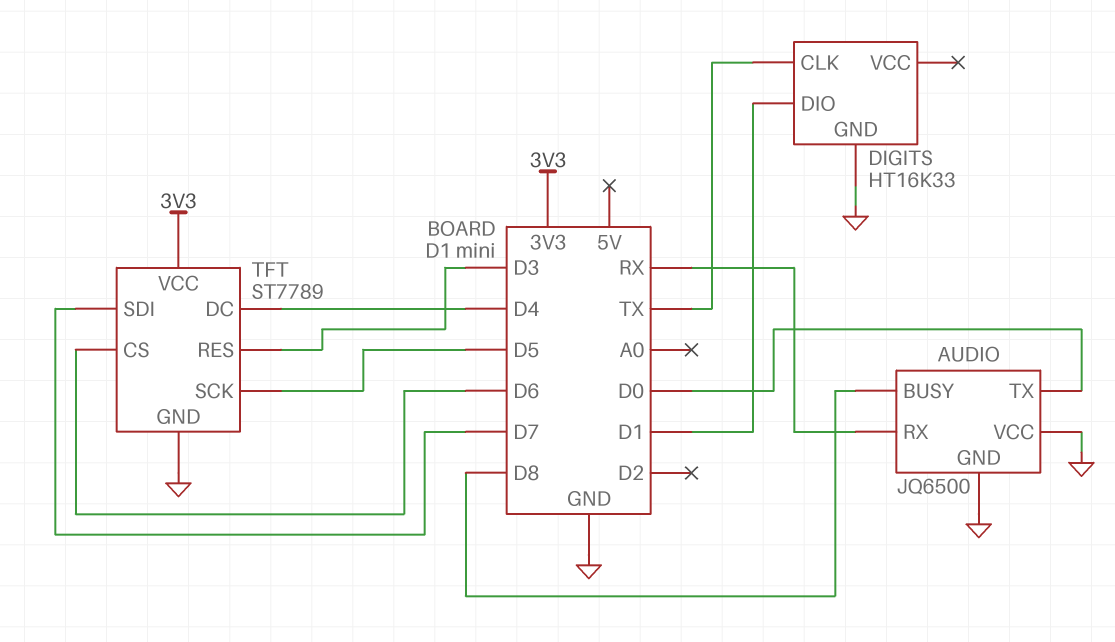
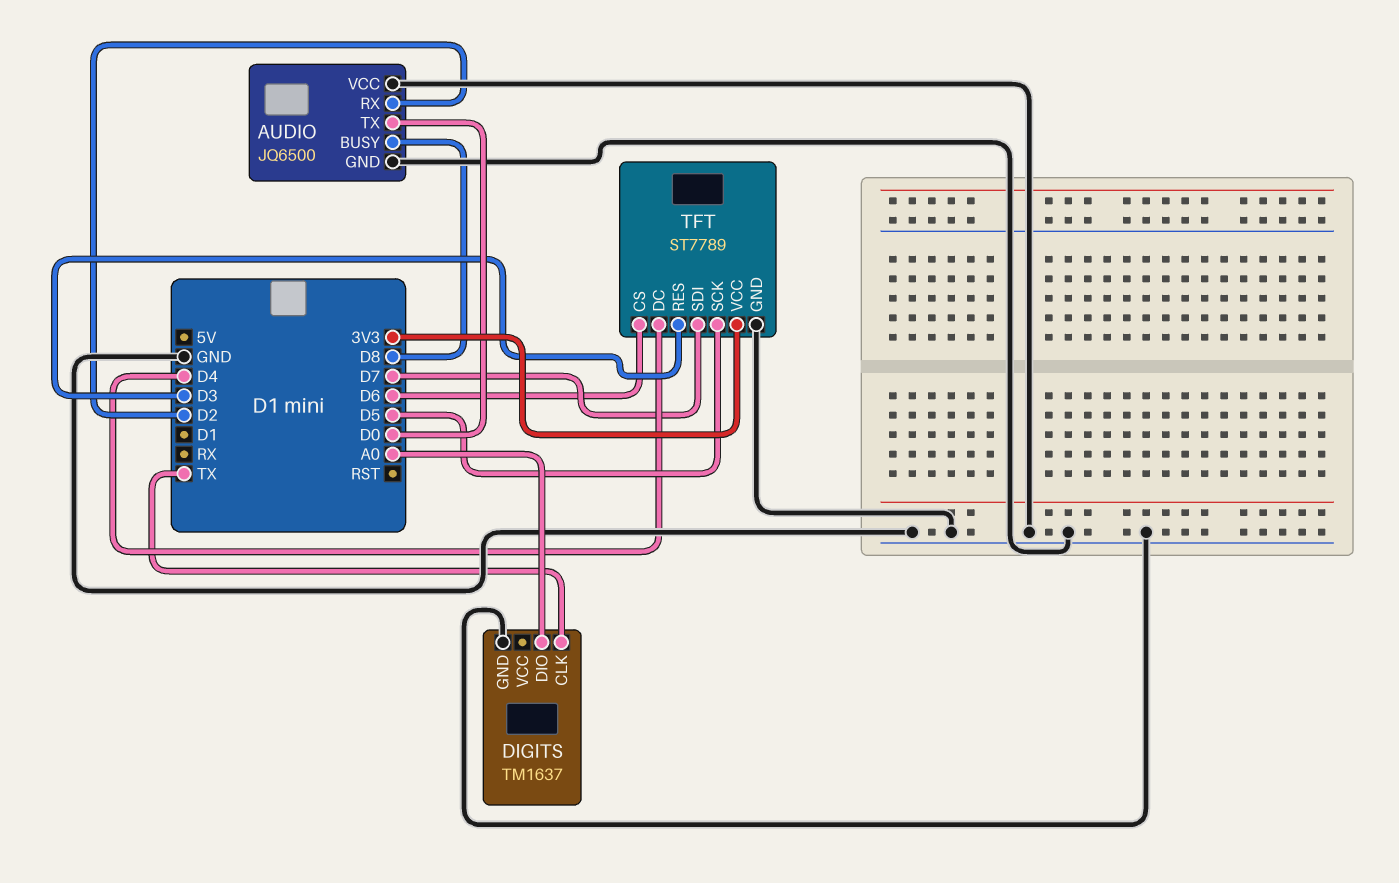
AUDIO pin RX: RX -> D2
DIGITS: HT16K33 -> TM1637
DIGITS pin DIO: D1 -> A0

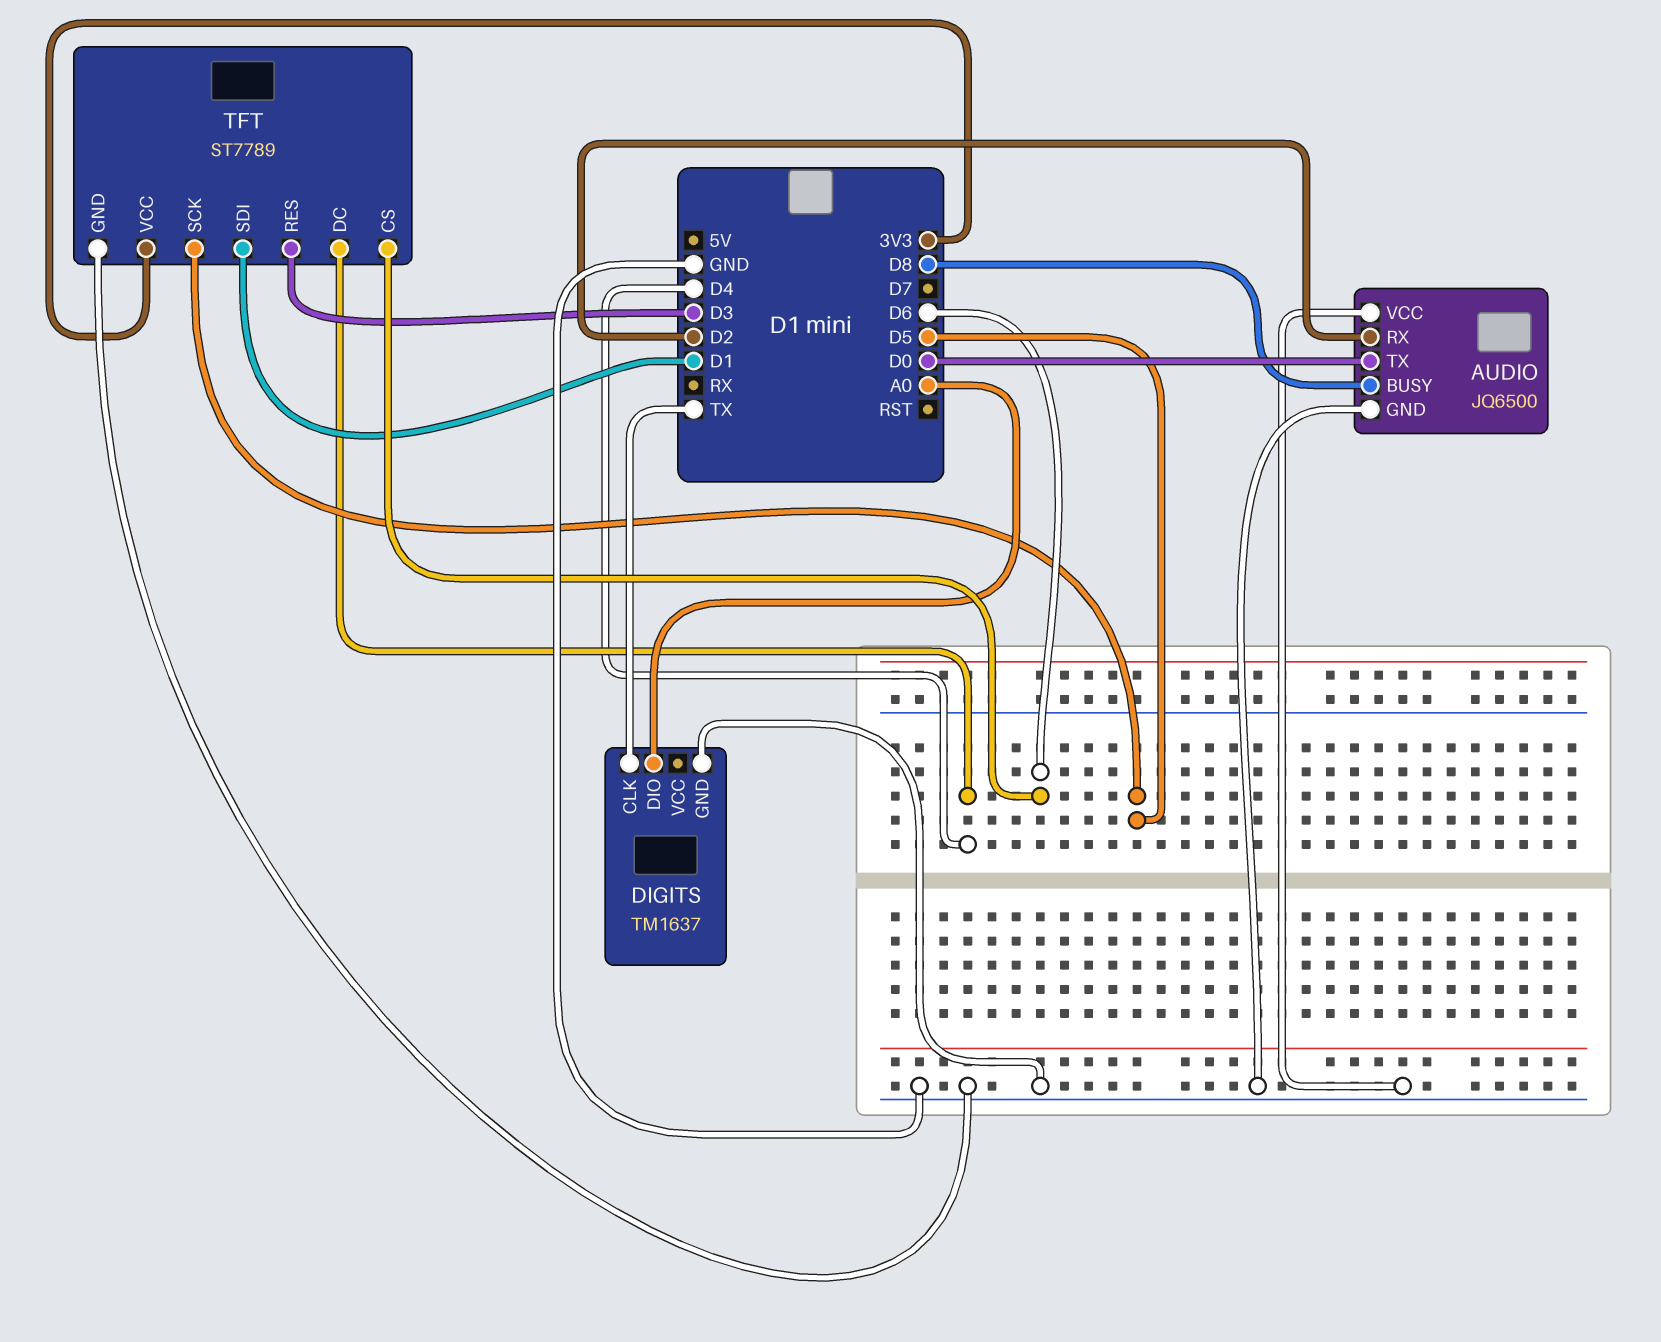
TFT pin SDI: D7 -> D1

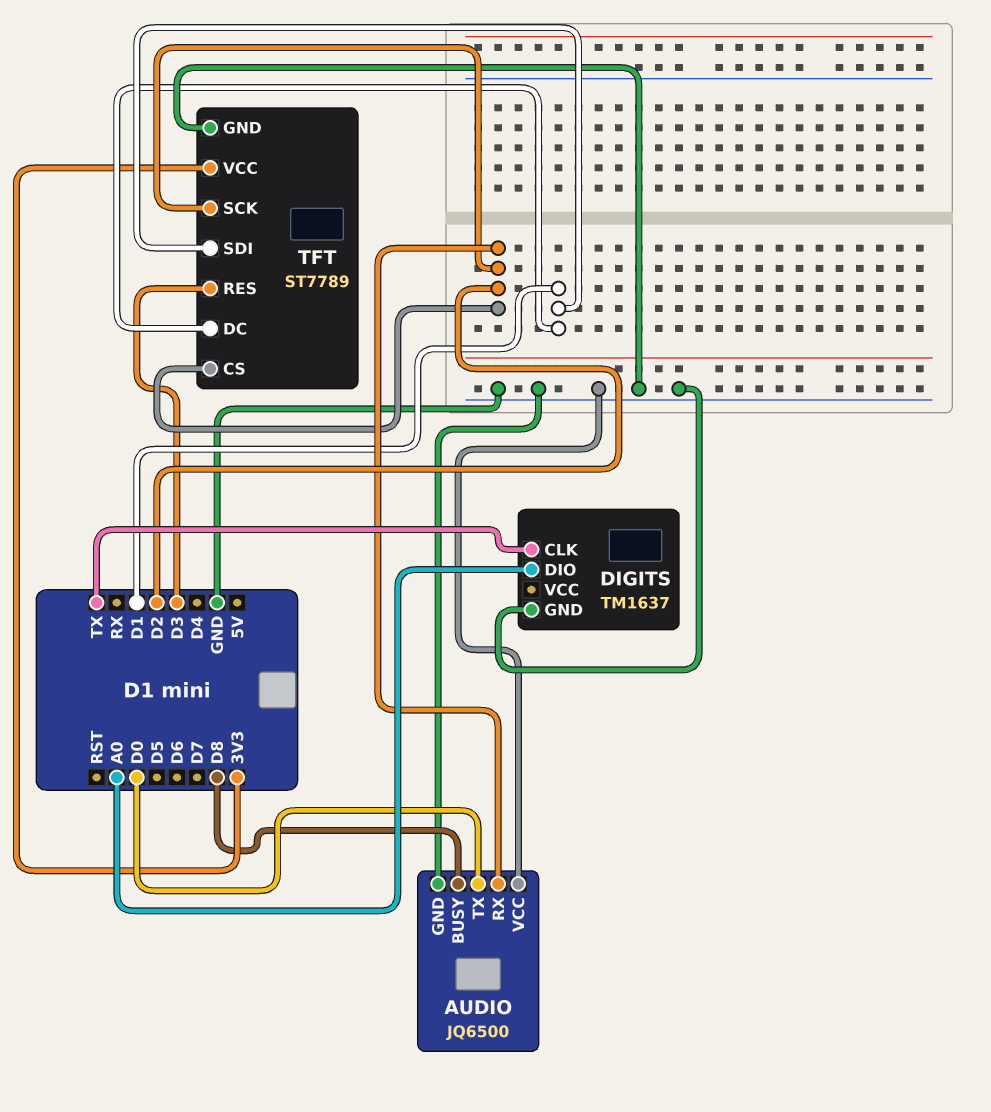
TFT pin CS: D6 -> D2
TFT pin DC: D4 -> D1
TFT pin SCK: D5 -> D2

